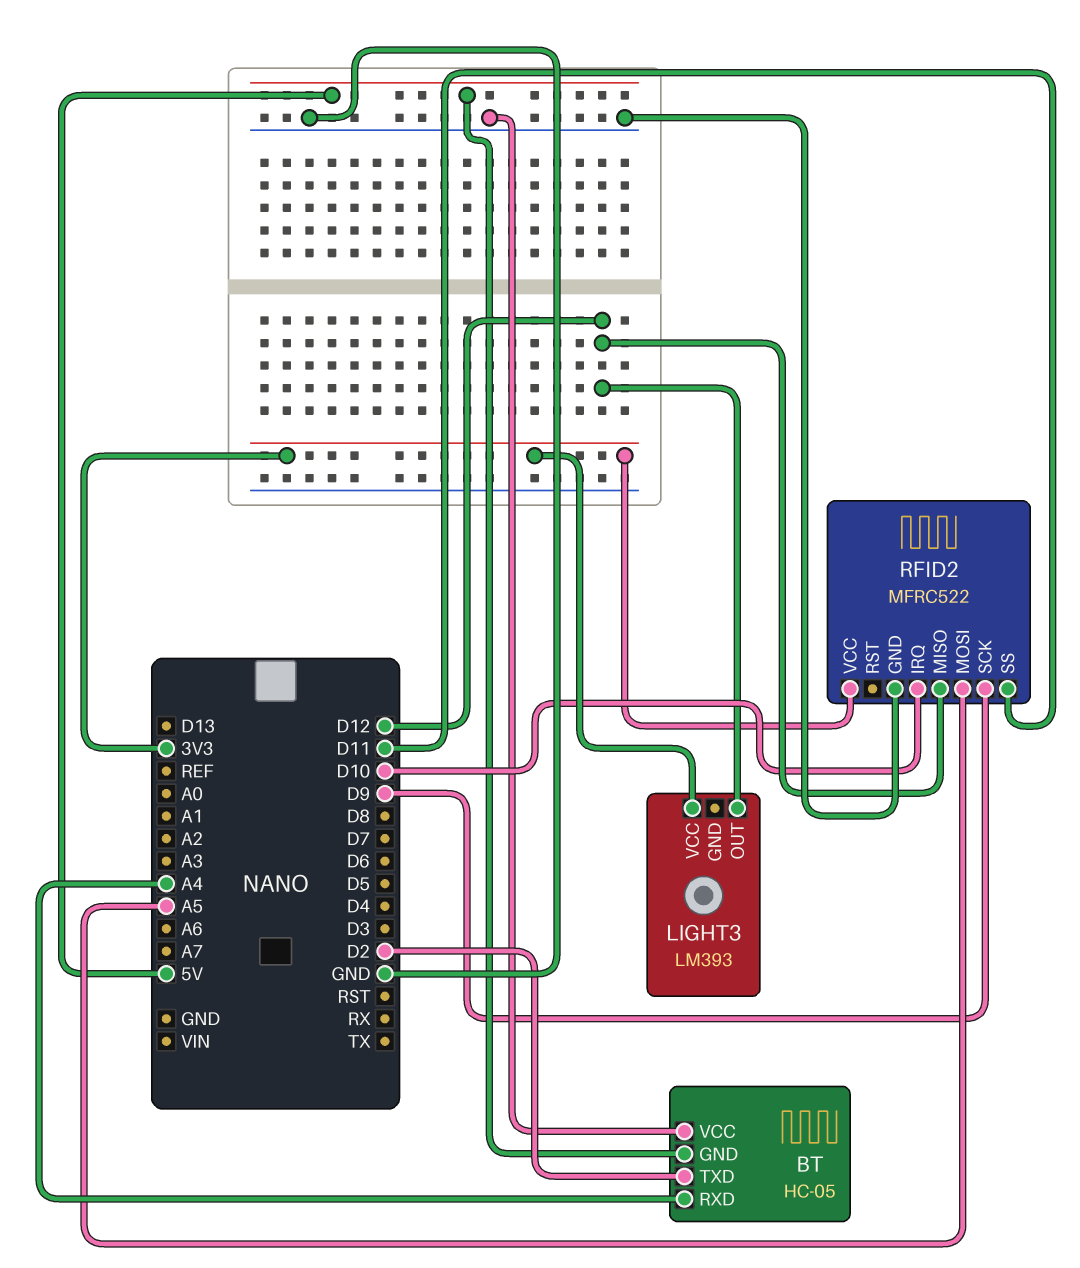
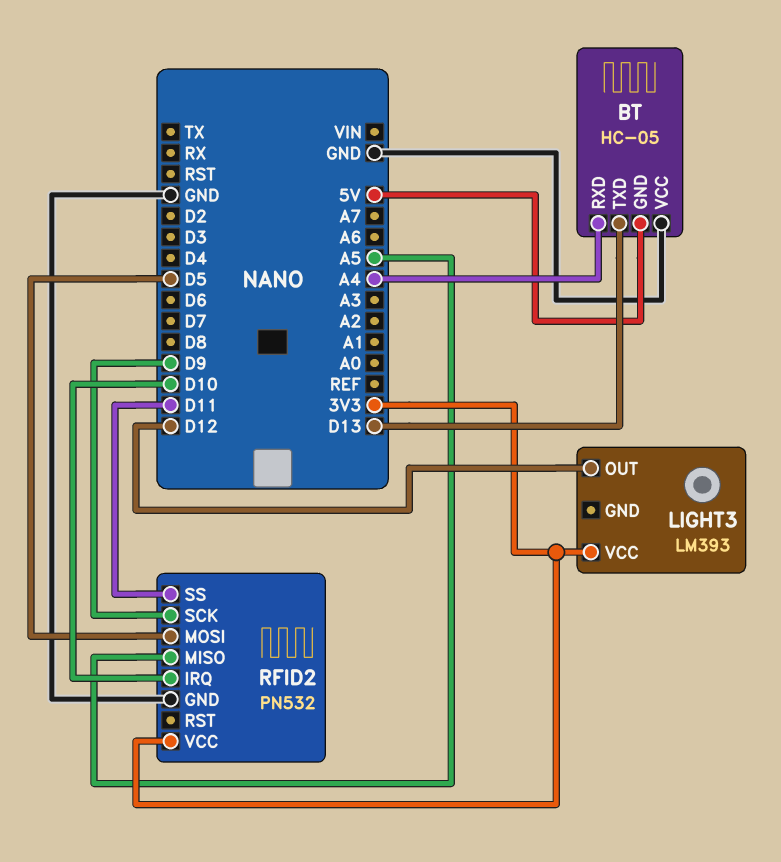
BT pin TXD: D2 -> D13
RFID2: MFRC522 -> PN532
RFID2 pin MISO: D12 -> A5
RFID2 pin MOSI: A5 -> D5

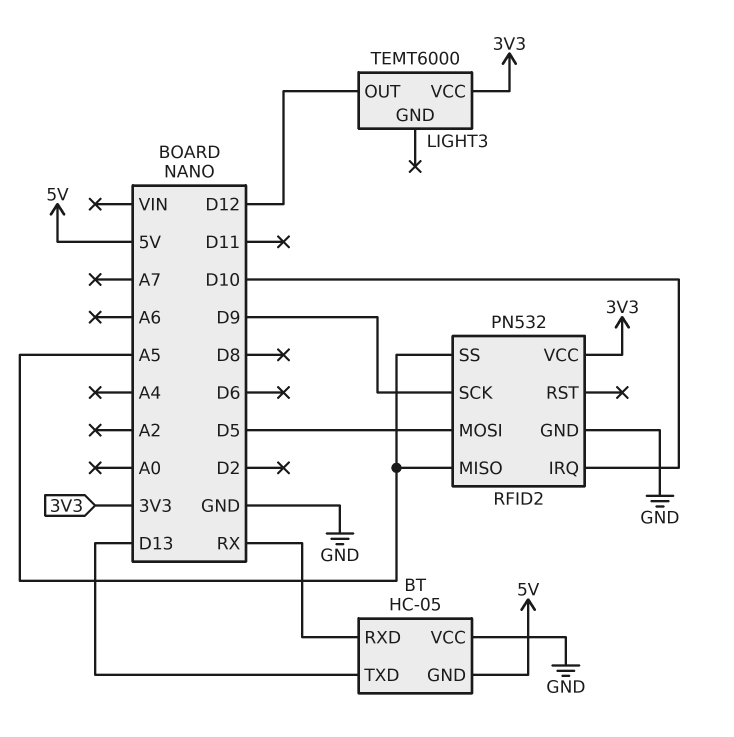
BT pin RXD: A4 -> RX
LIGHT3: LM393 -> TEMT6000
RFID2 pin SS: D11 -> A5

